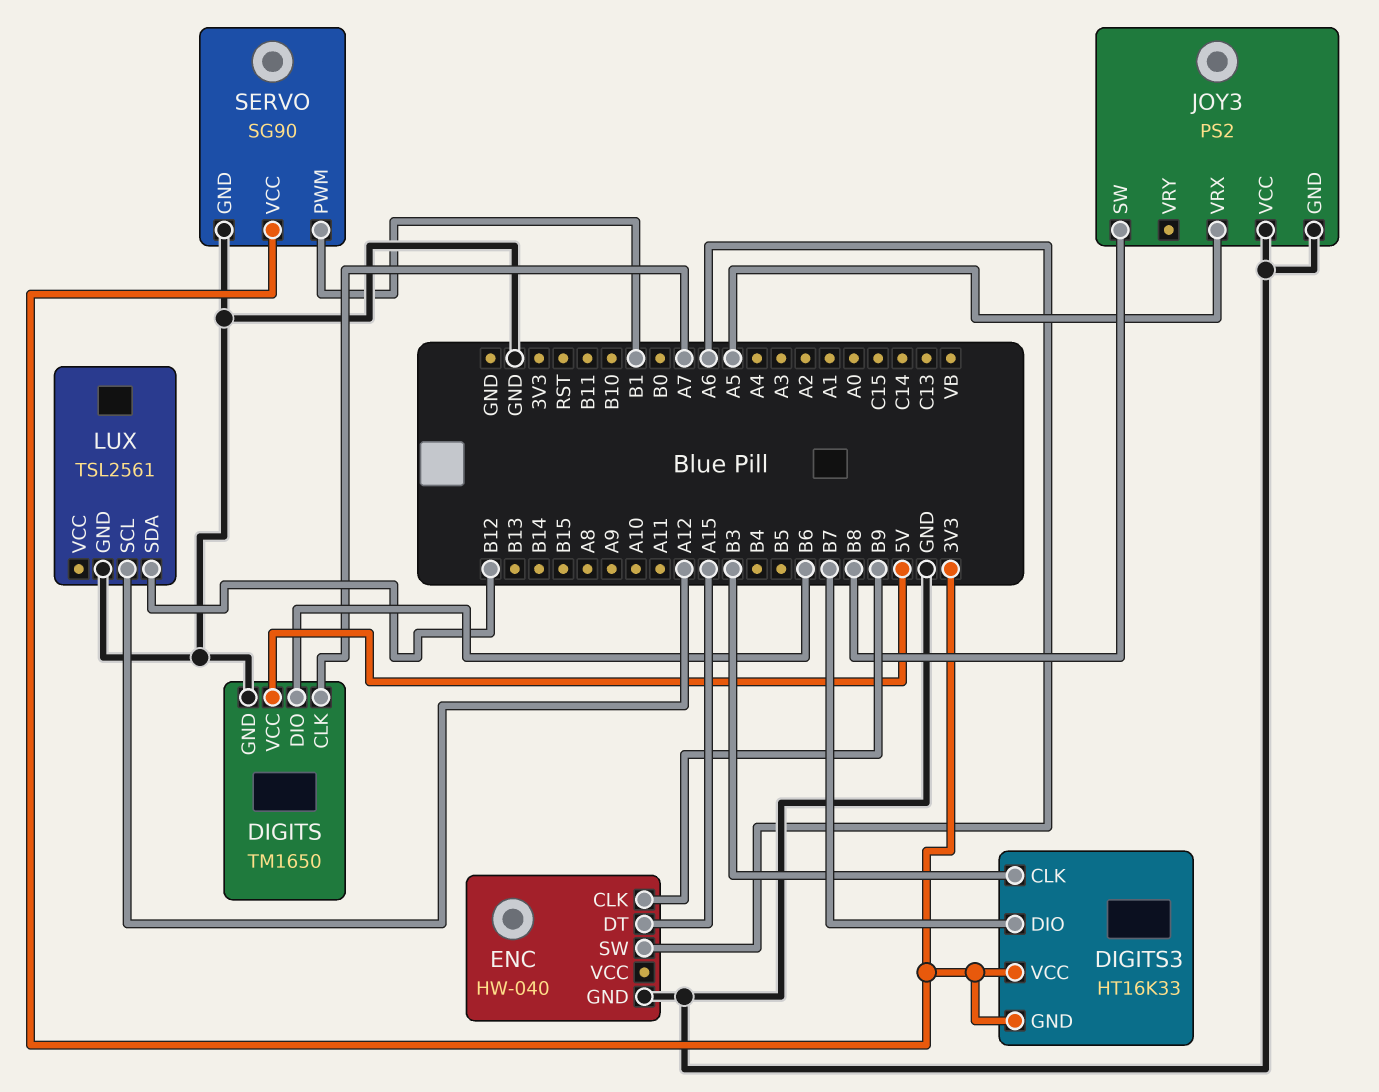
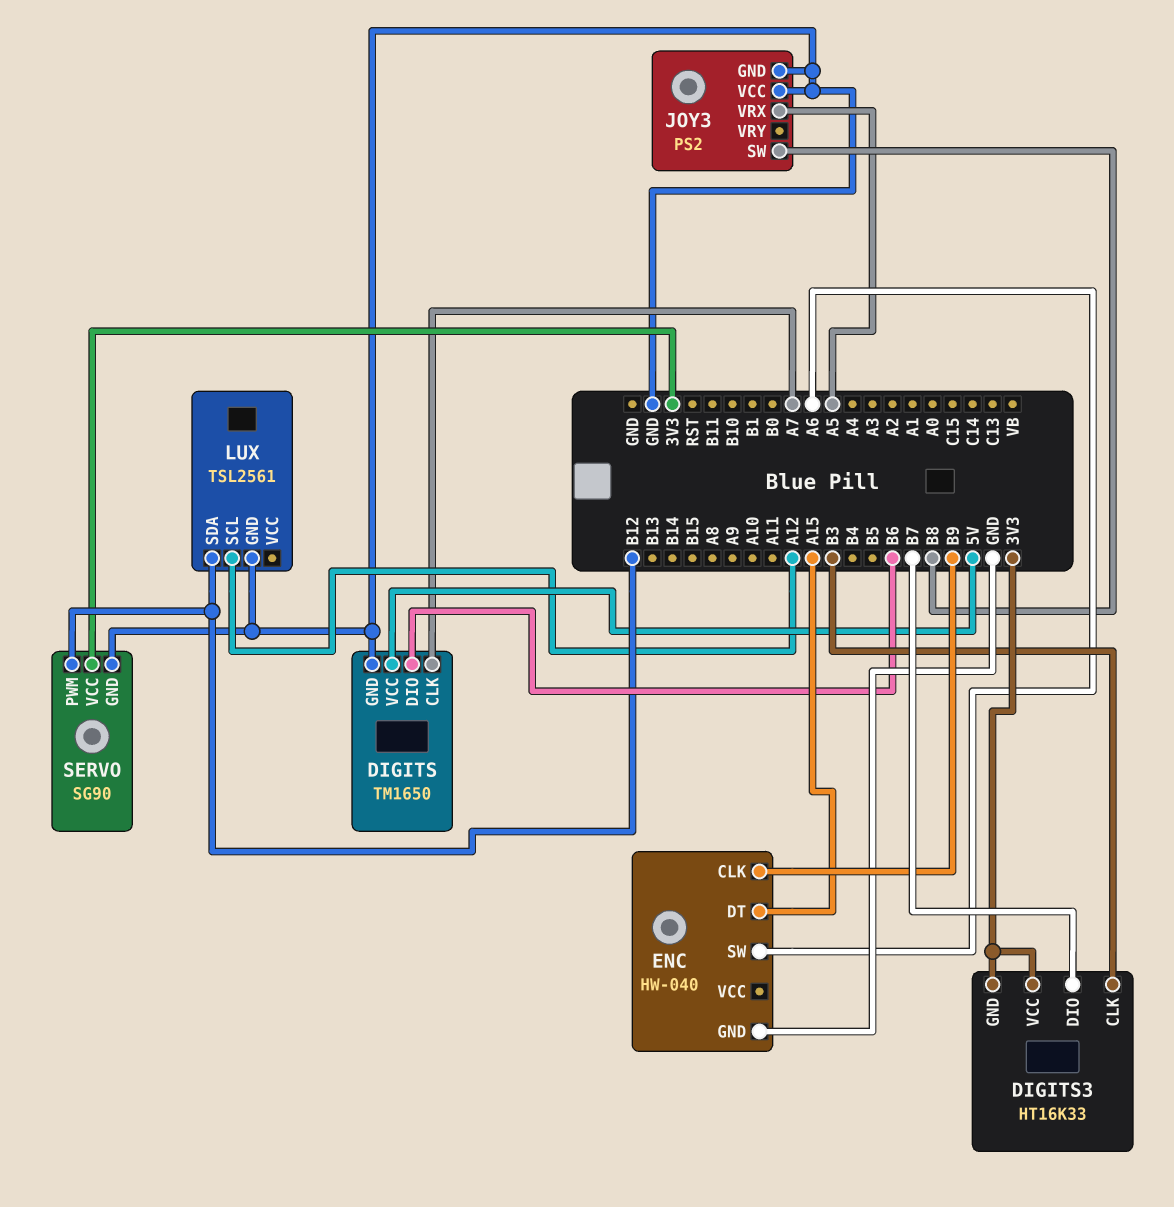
SERVO pin PWM: B1 -> B12

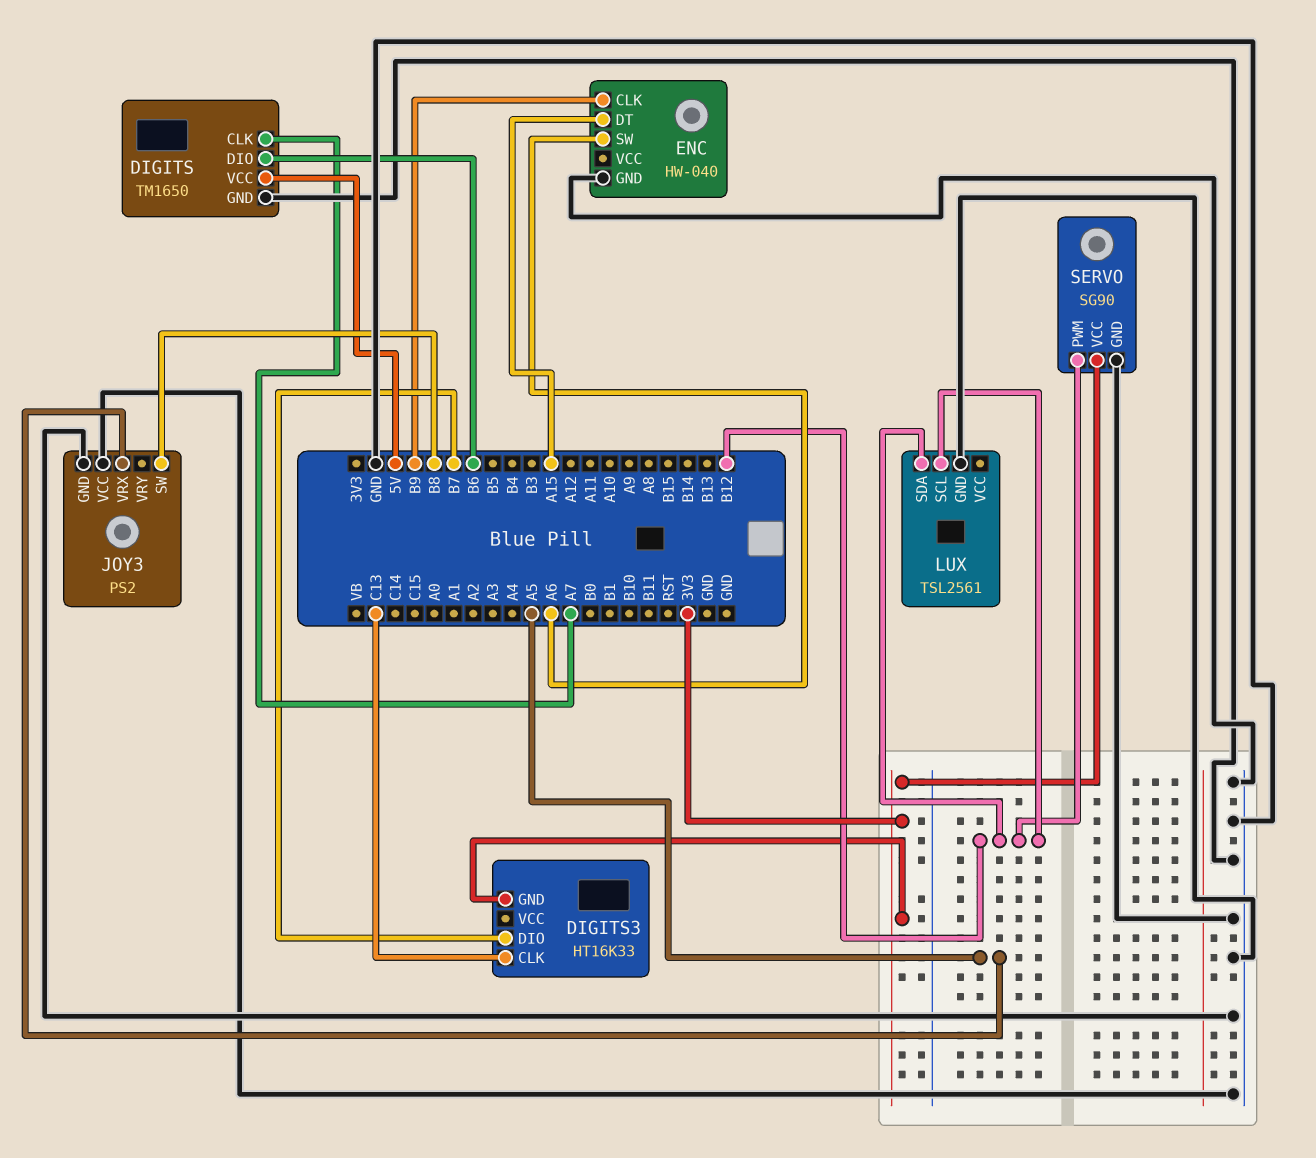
DIGITS3 pin CLK: B3 -> C13
DIGITS3 pin VCC: 3V3 -> none
LUX pin SCL: A12 -> B12

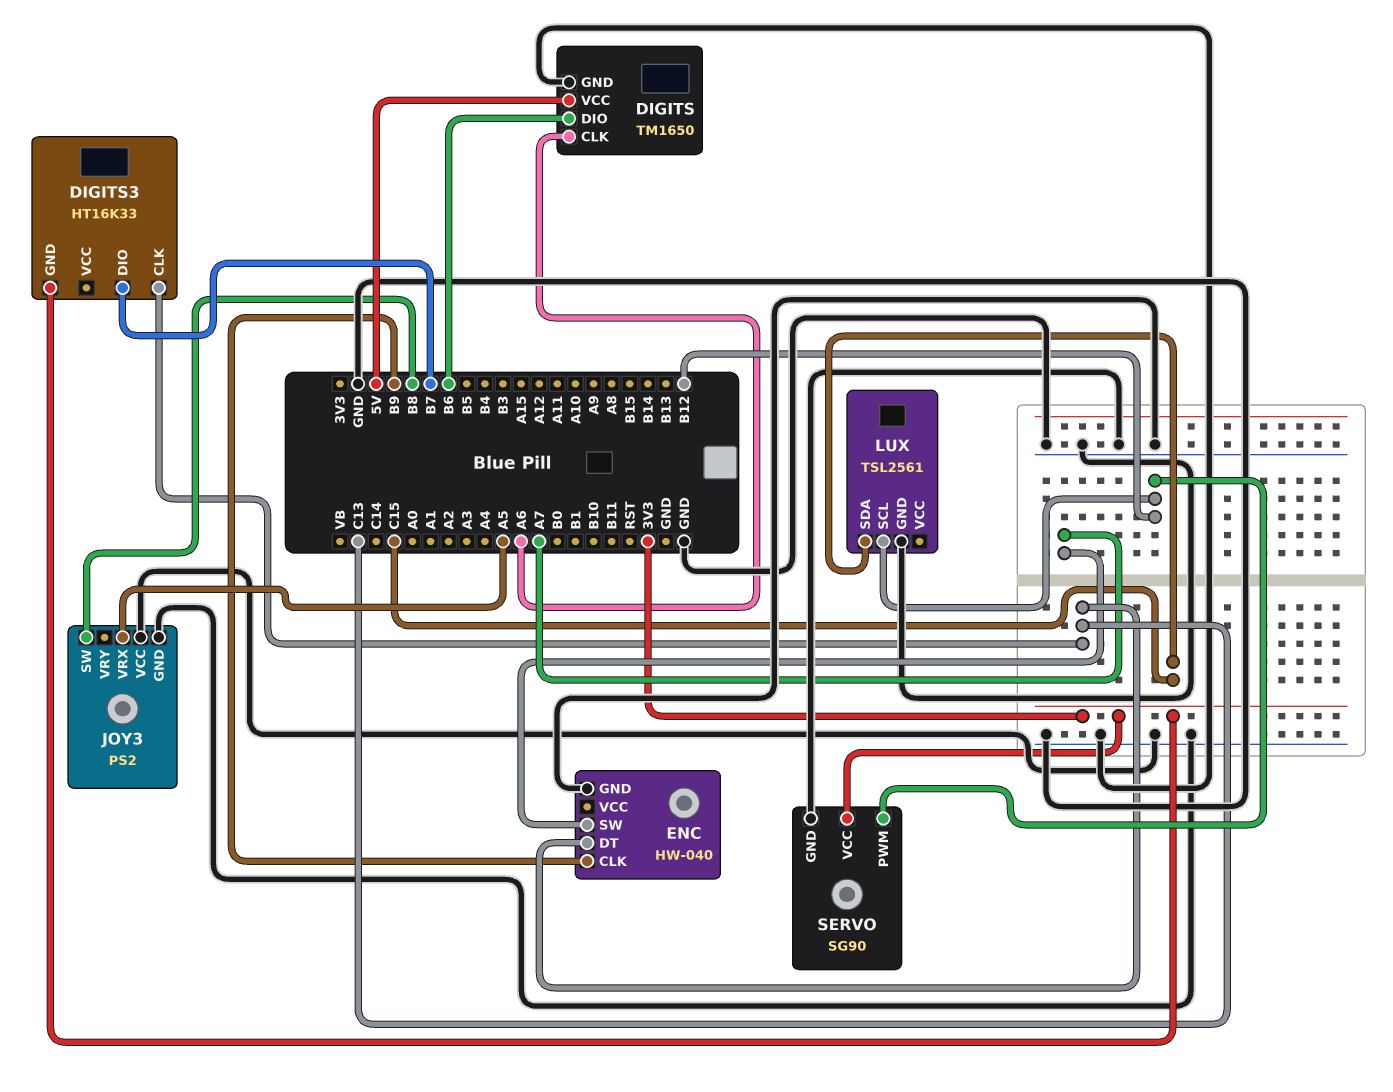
DIGITS pin CLK: A7 -> A6
ENC pin DT: A15 -> C13
ENC pin SW: A6 -> A7
LUX pin SDA: B12 -> C15

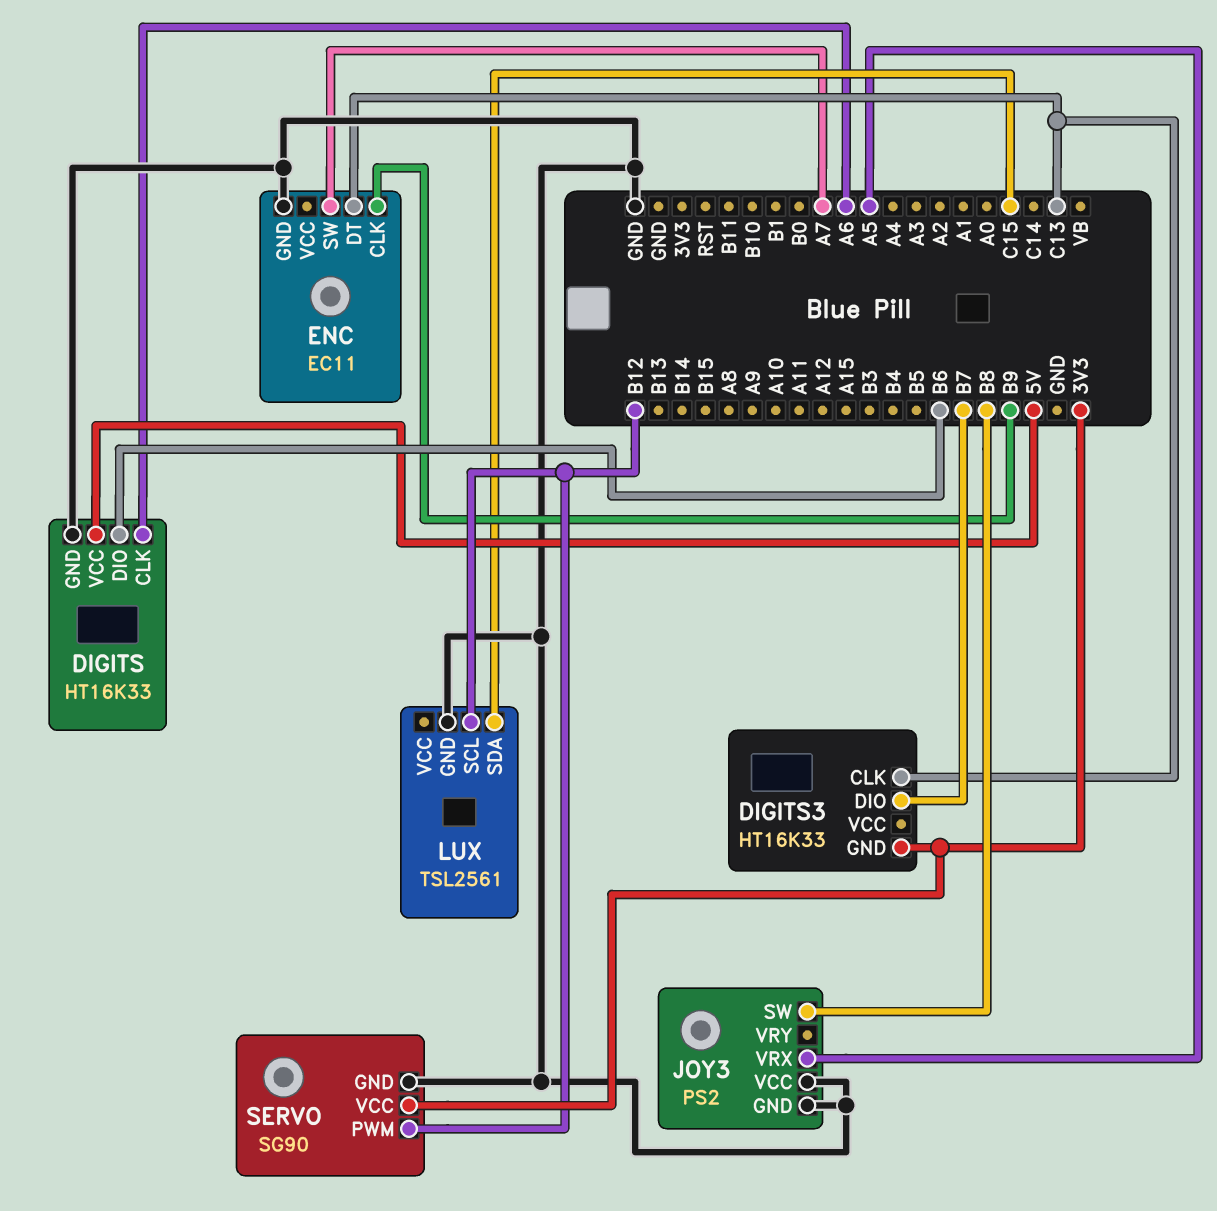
DIGITS: TM1650 -> HT16K33
ENC: HW-040 -> EC11

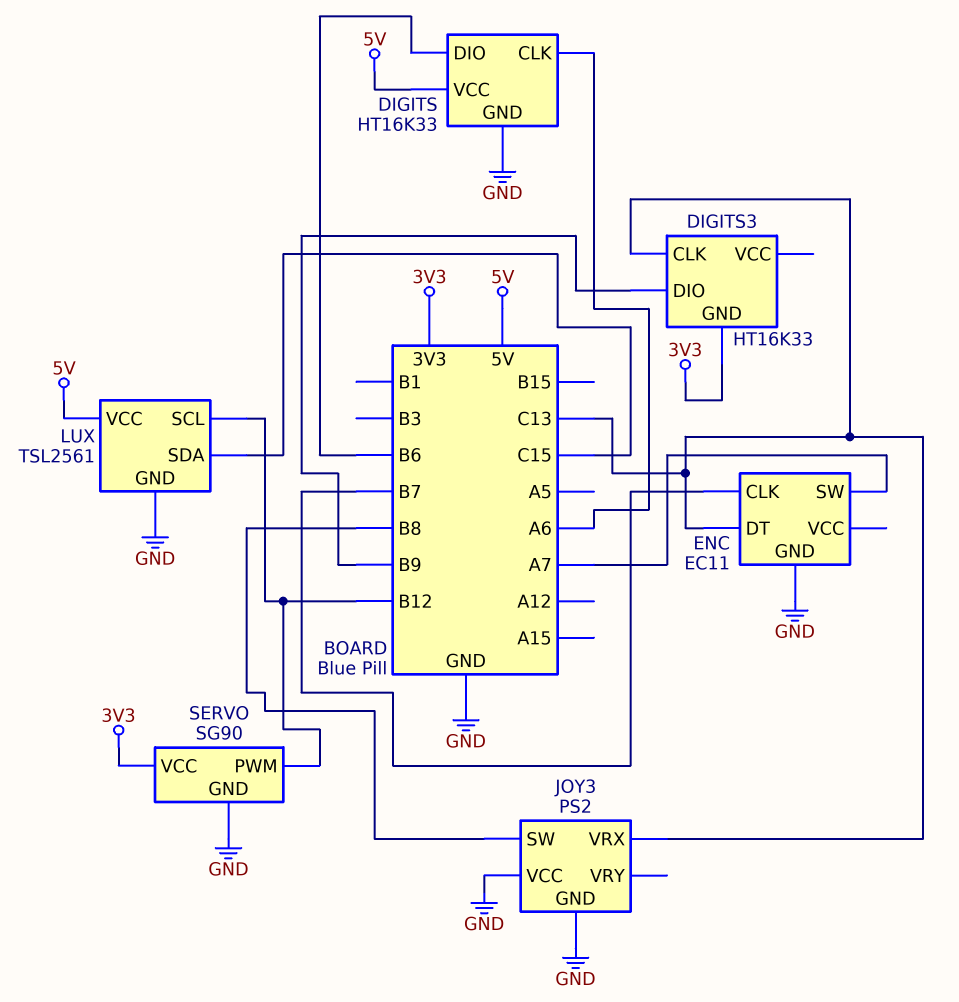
DIGITS3 pin DIO: B7 -> B9
ENC pin CLK: B9 -> B7
JOY3 pin VRX: A5 -> C13
LUX pin VCC: none -> 5V

